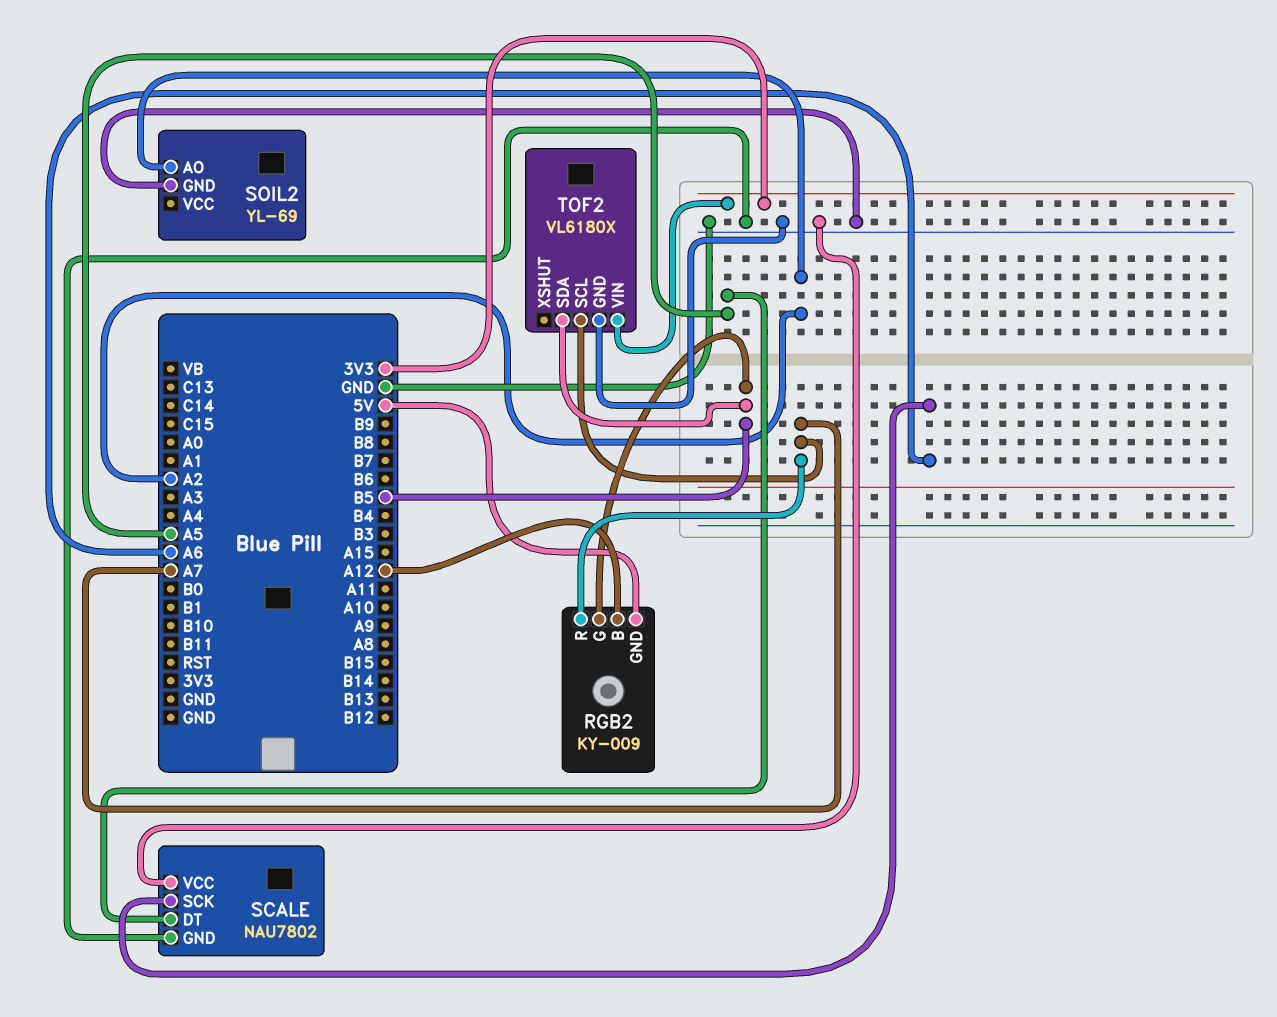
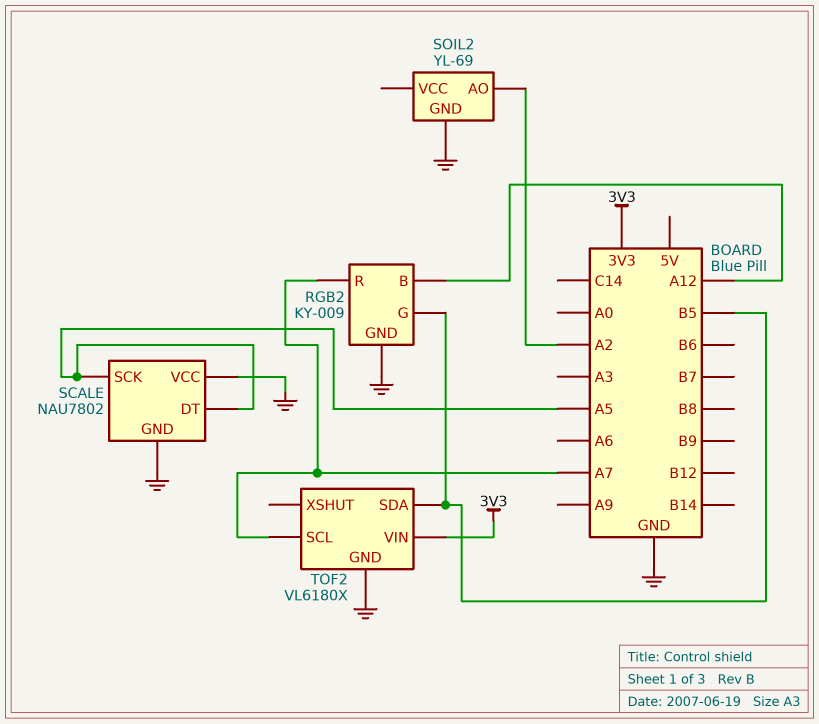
RGB2 pin GND: 5V -> GND
SCALE pin SCK: A6 -> A5

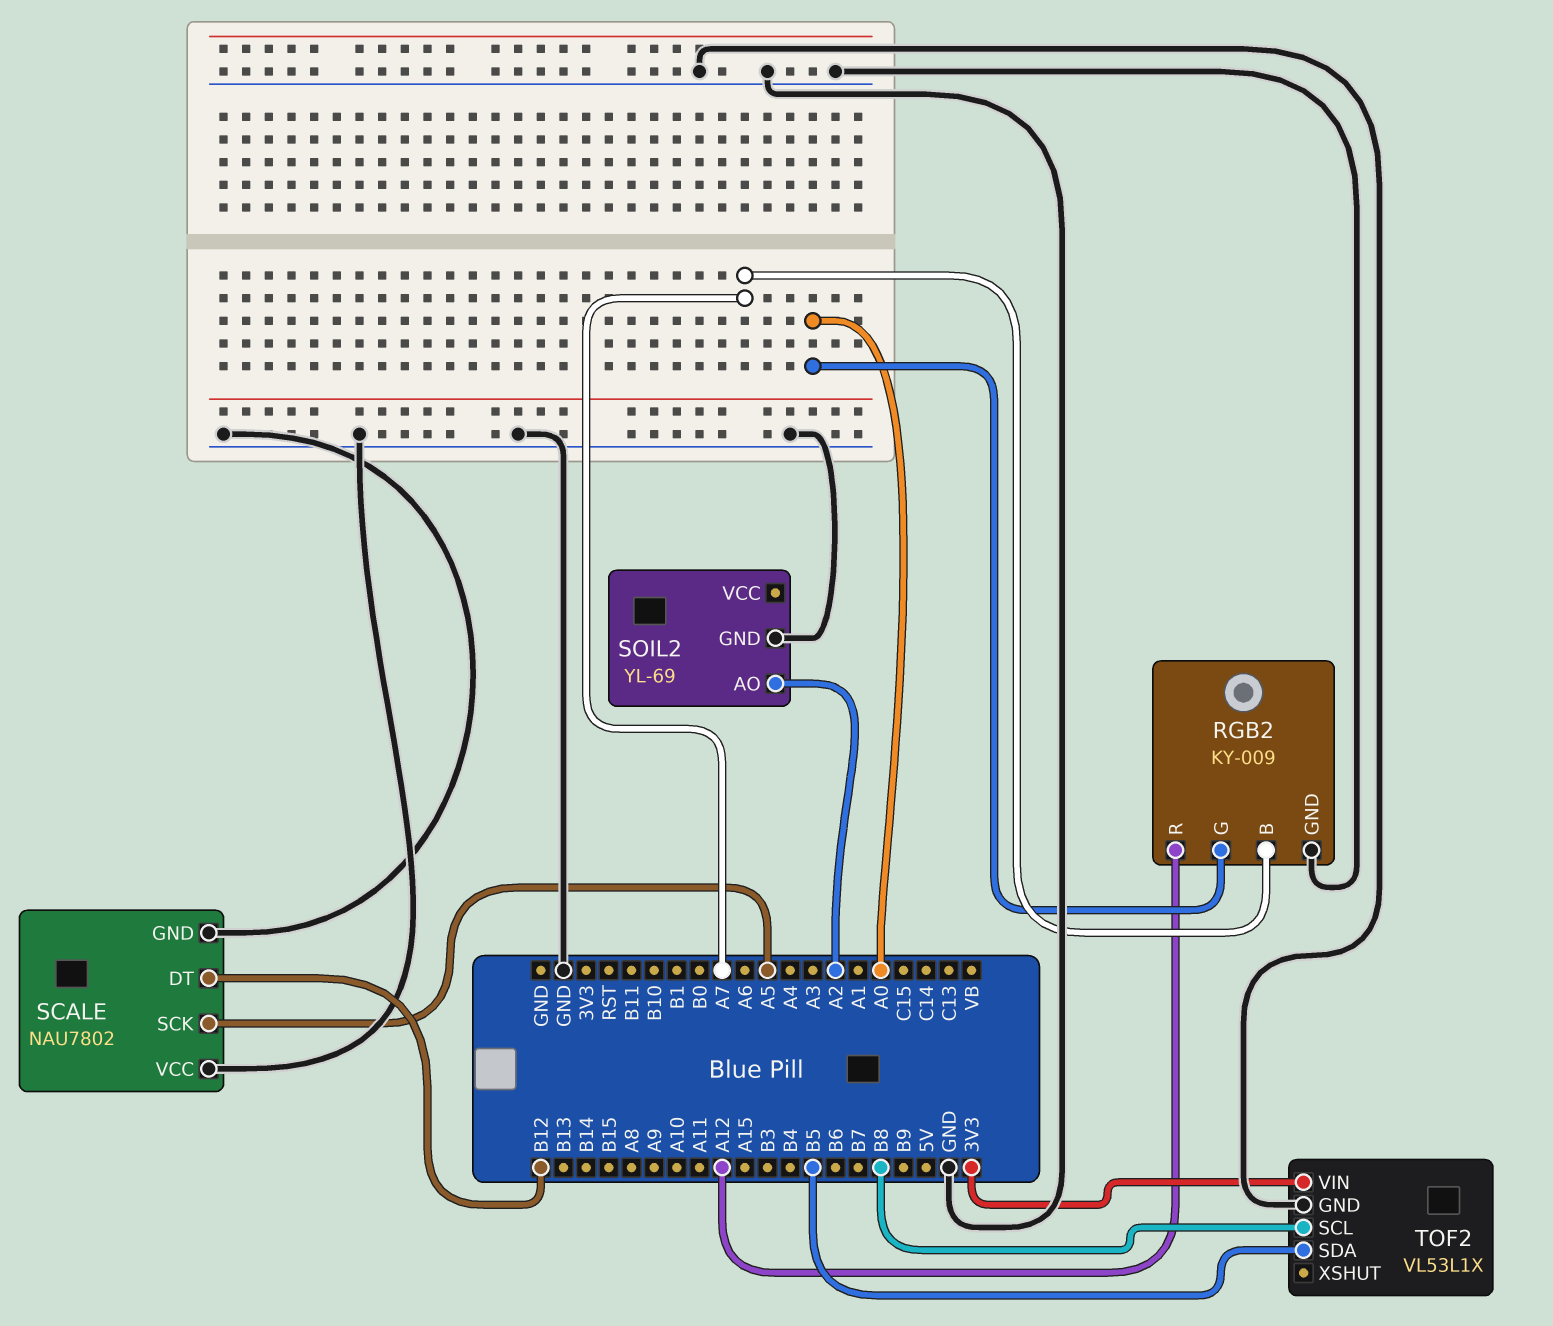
RGB2 pin B: A12 -> A7
RGB2 pin G: B5 -> A0
RGB2 pin R: A7 -> A12
SCALE pin DT: A5 -> B12
TOF2: VL6180X -> VL53L1X
TOF2 pin SCL: A7 -> B8

